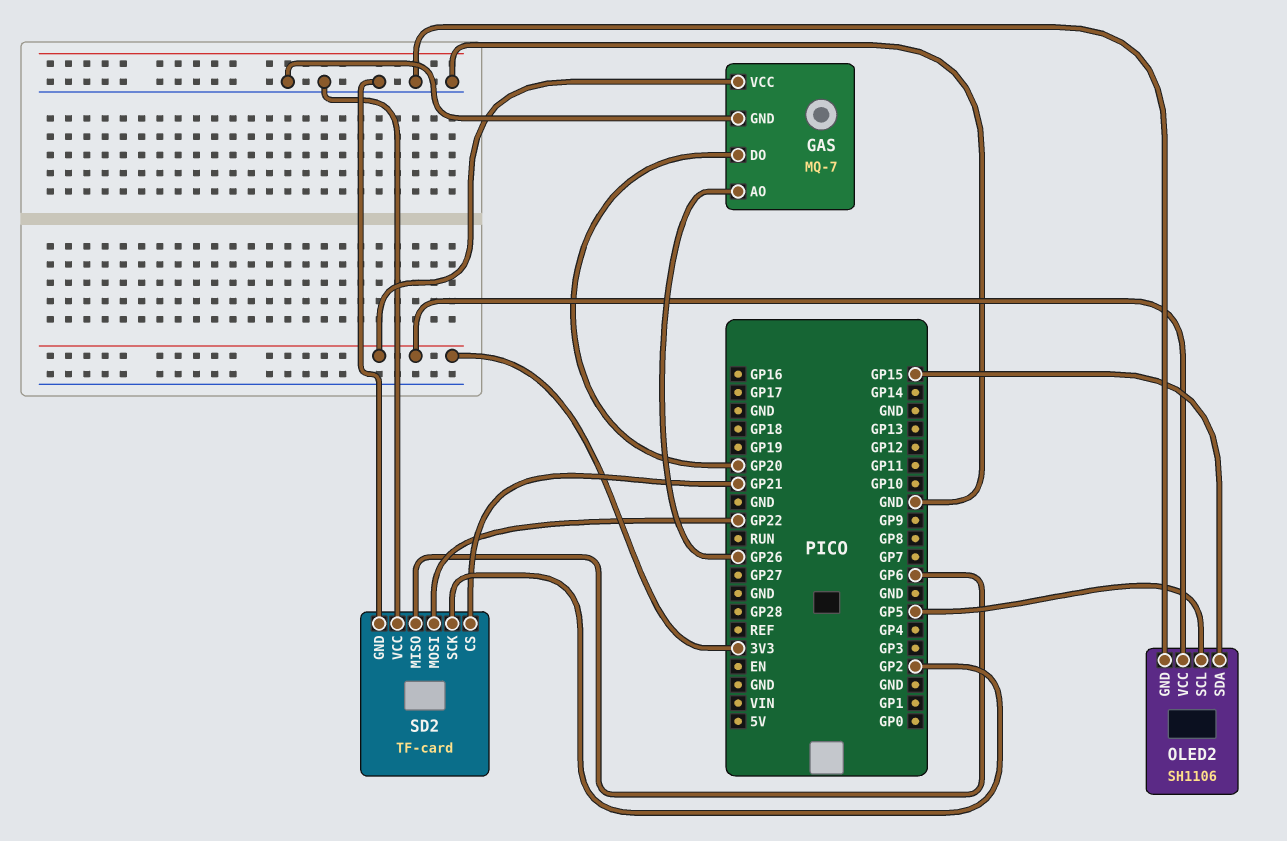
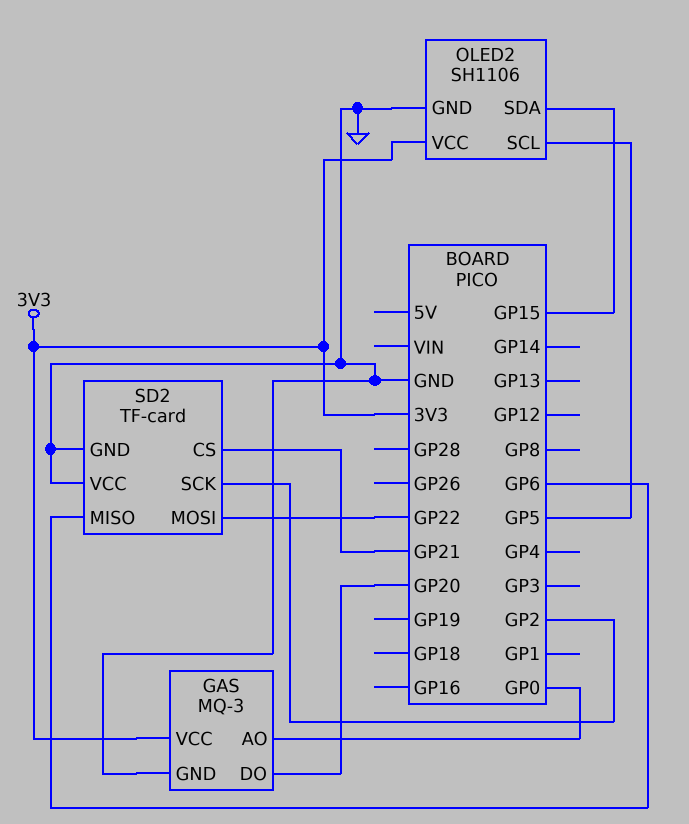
GAS: MQ-7 -> MQ-3
GAS pin AO: GP26 -> GP0

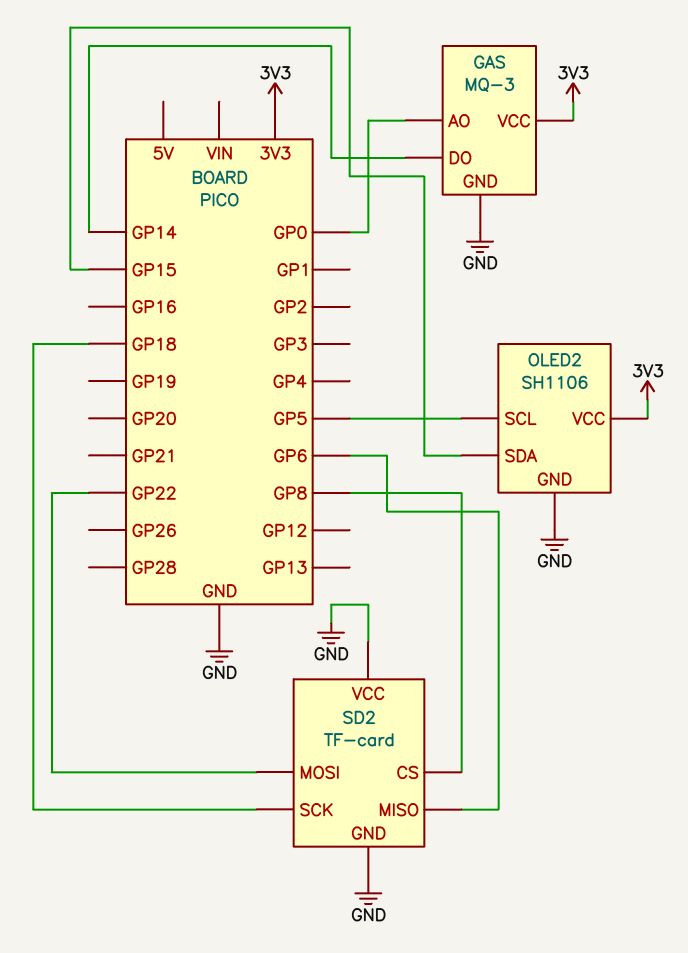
GAS pin DO: GP20 -> GP14
SD2 pin CS: GP21 -> GP8
SD2 pin SCK: GP2 -> GP18

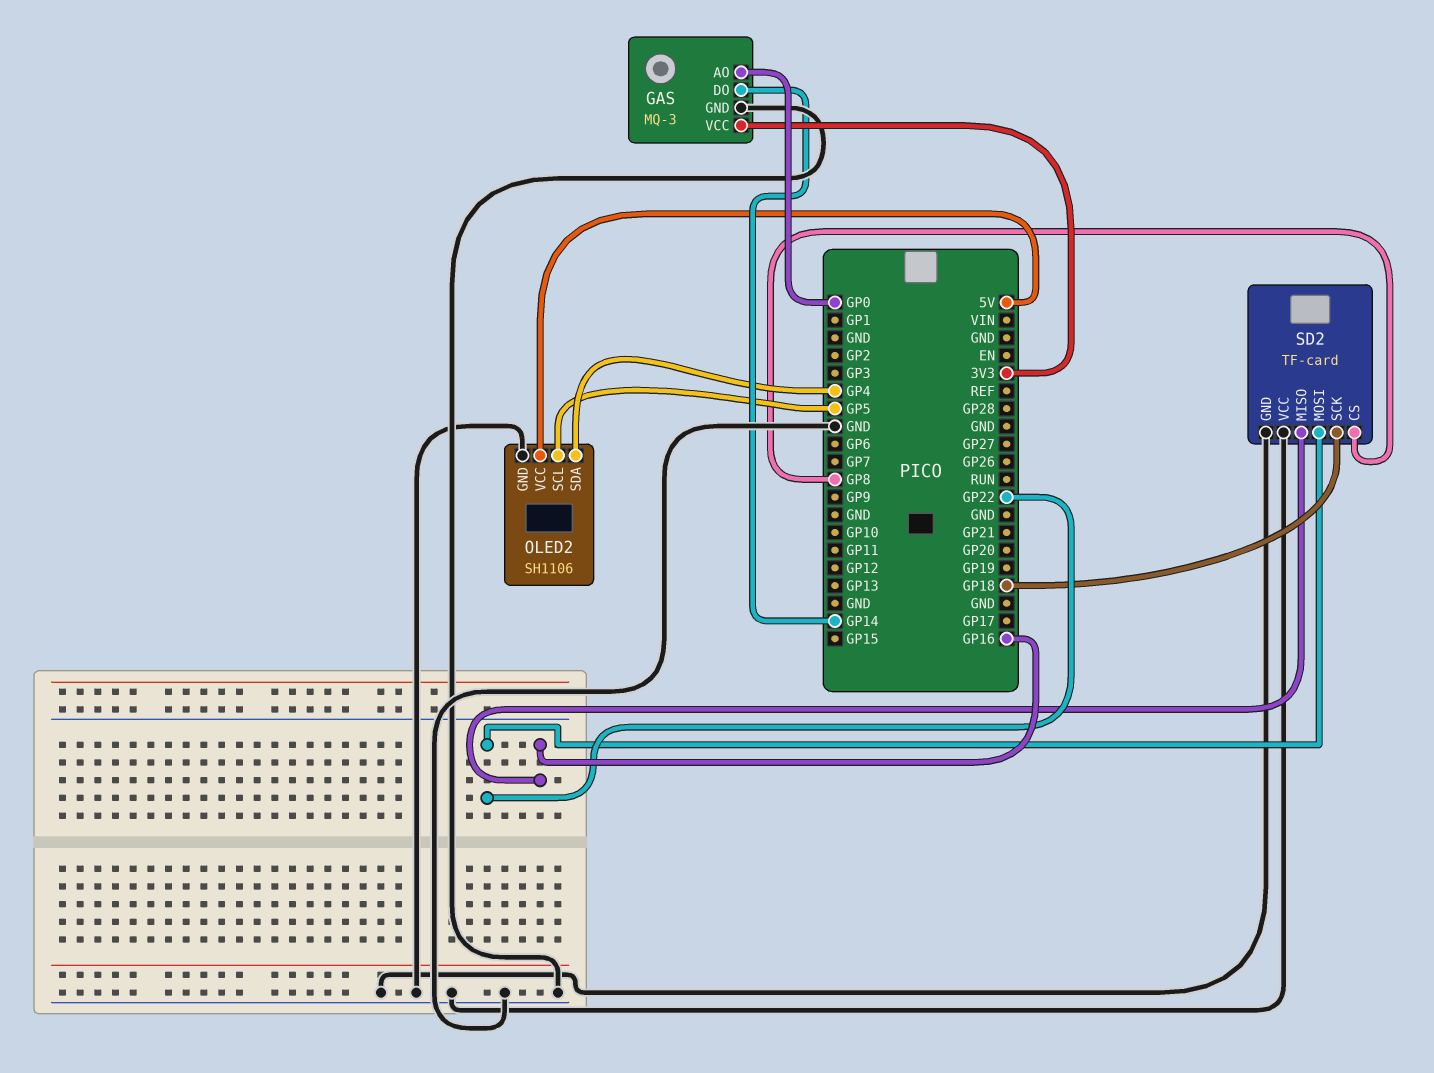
OLED2 pin SDA: GP15 -> GP4
OLED2 pin VCC: 3V3 -> 5V
SD2 pin MISO: GP6 -> GP16

